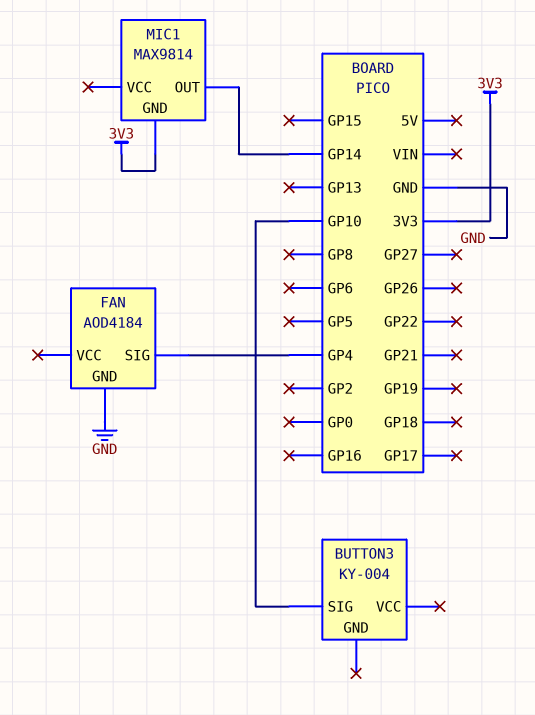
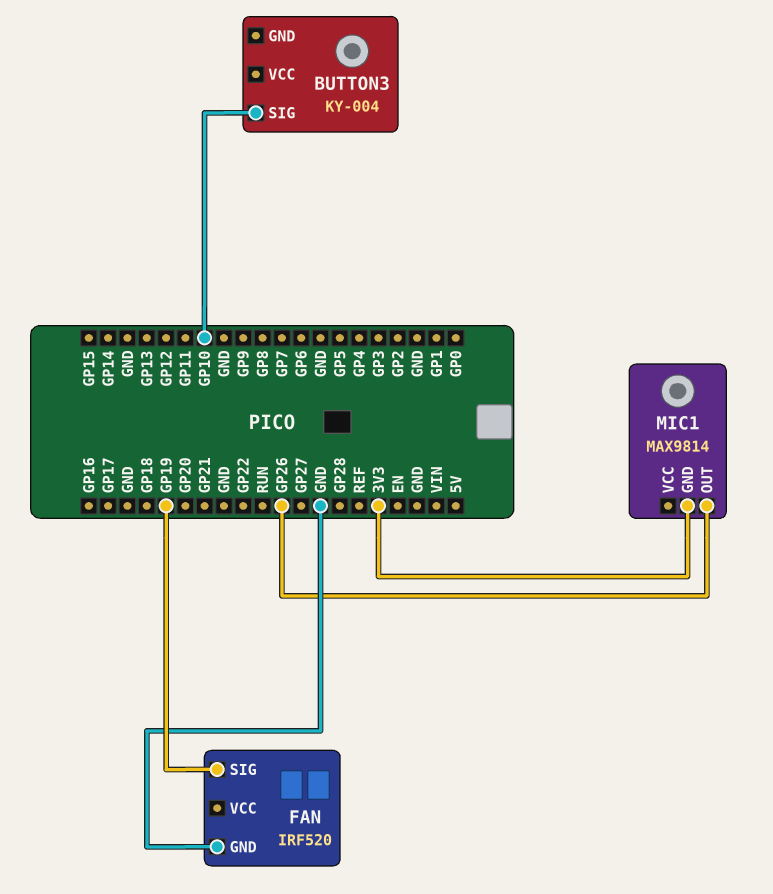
FAN: AOD4184 -> IRF520
FAN pin SIG: GP4 -> GP19
MIC1 pin OUT: GP14 -> GP26

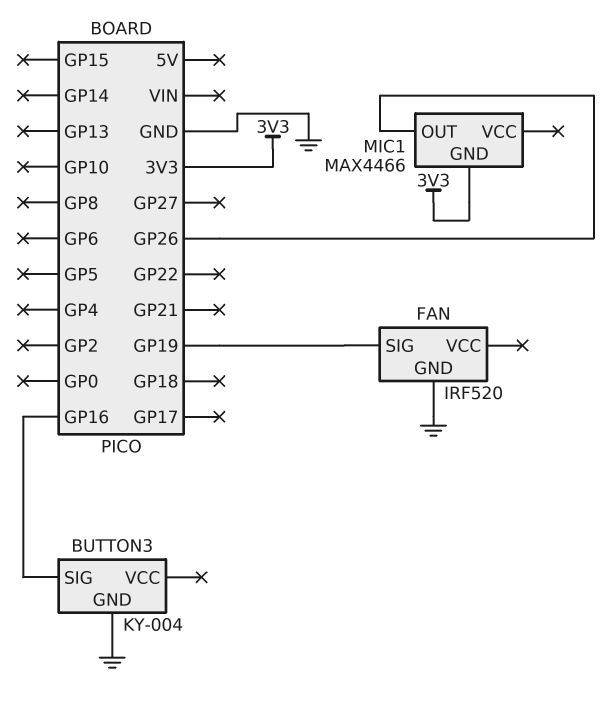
BUTTON3 pin GND: none -> GND
BUTTON3 pin SIG: GP10 -> GP16
MIC1: MAX9814 -> MAX4466

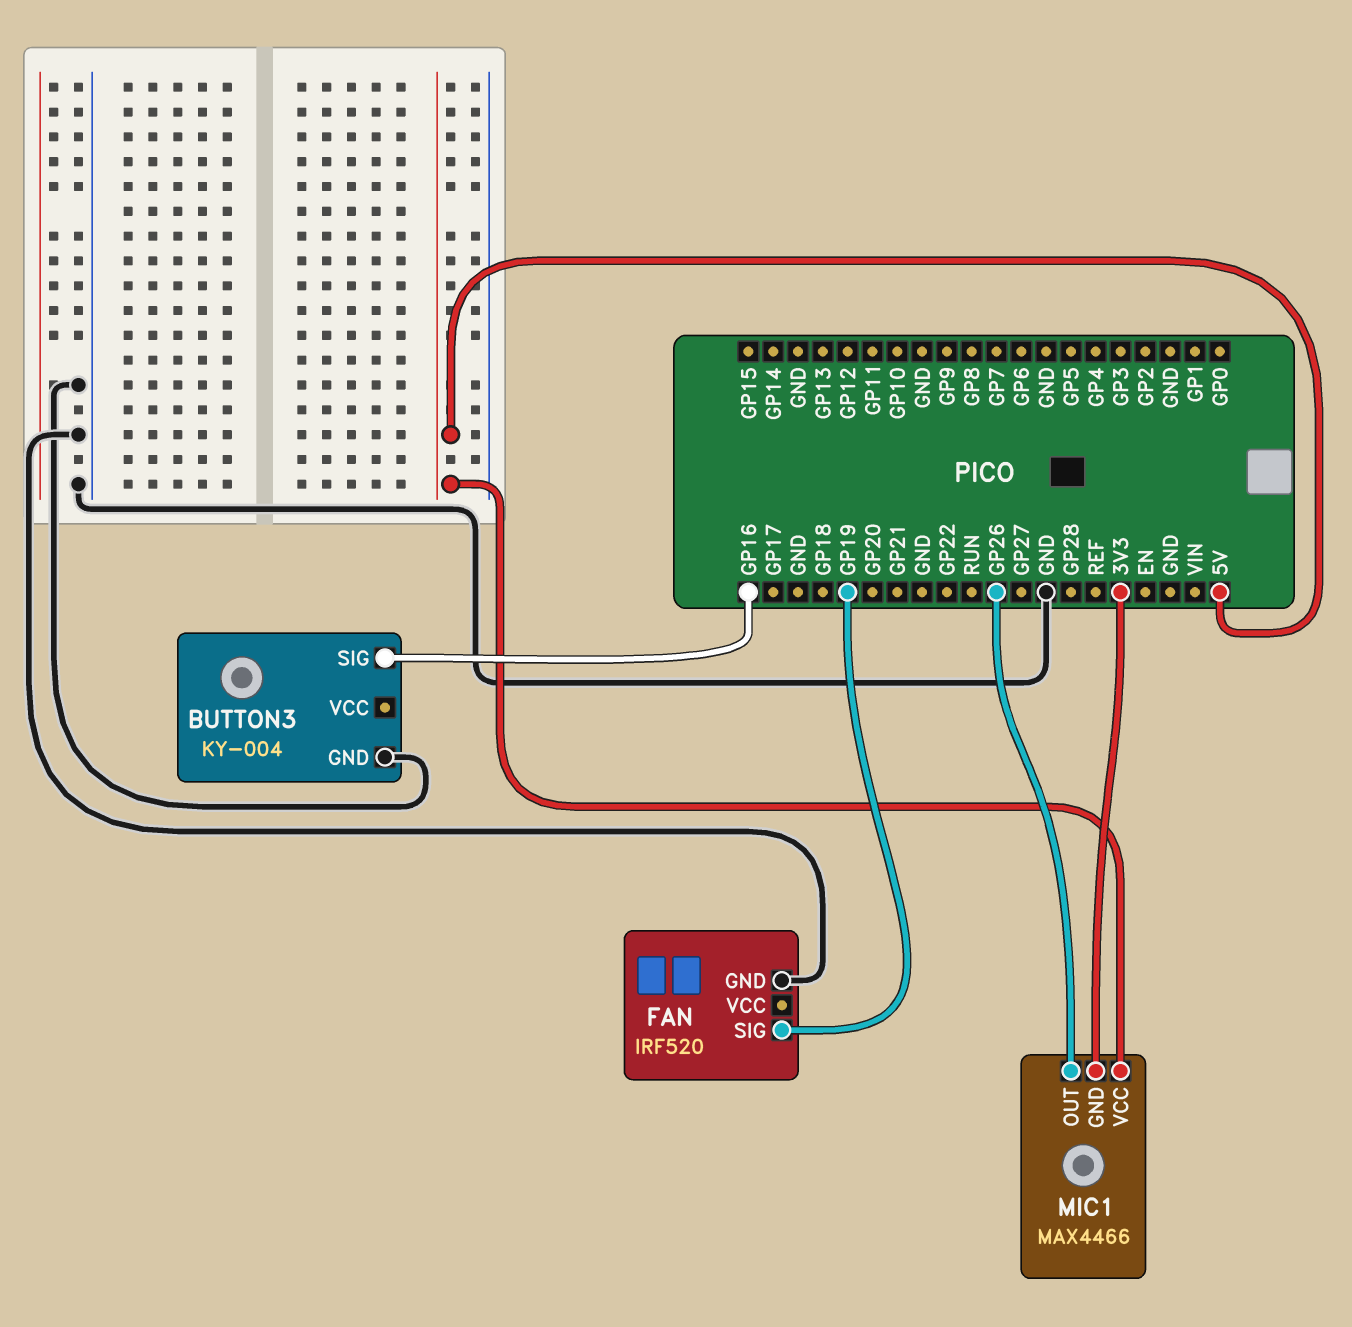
MIC1 pin VCC: none -> 5V

